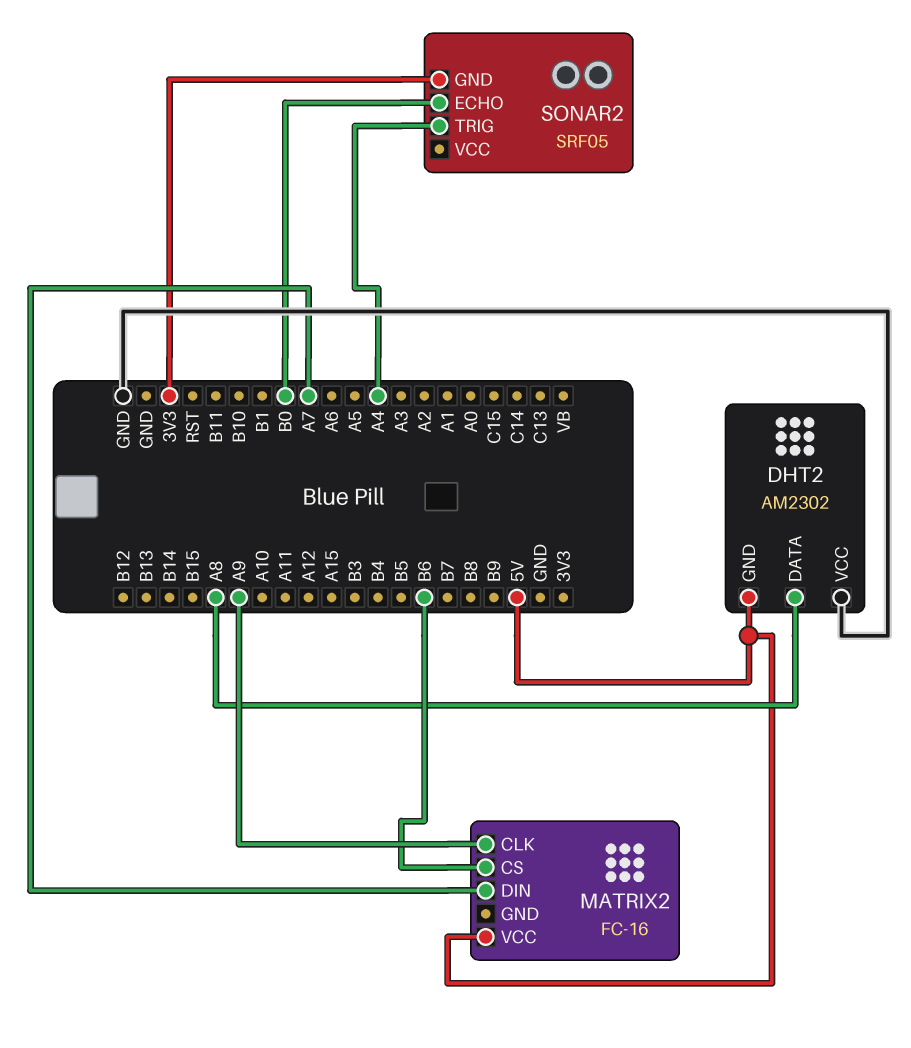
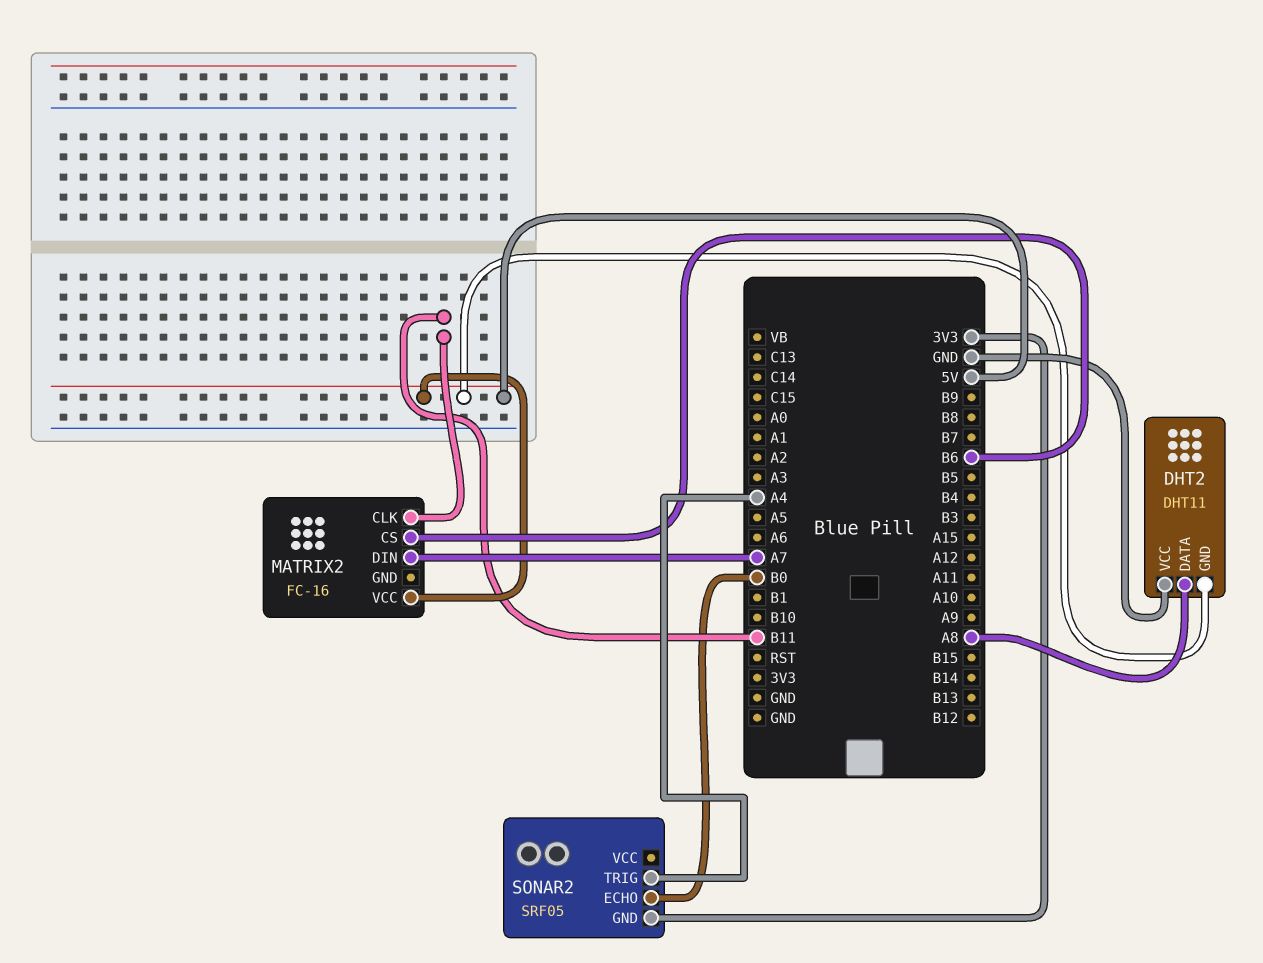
DHT2: AM2302 -> DHT11
MATRIX2 pin CLK: A9 -> B11

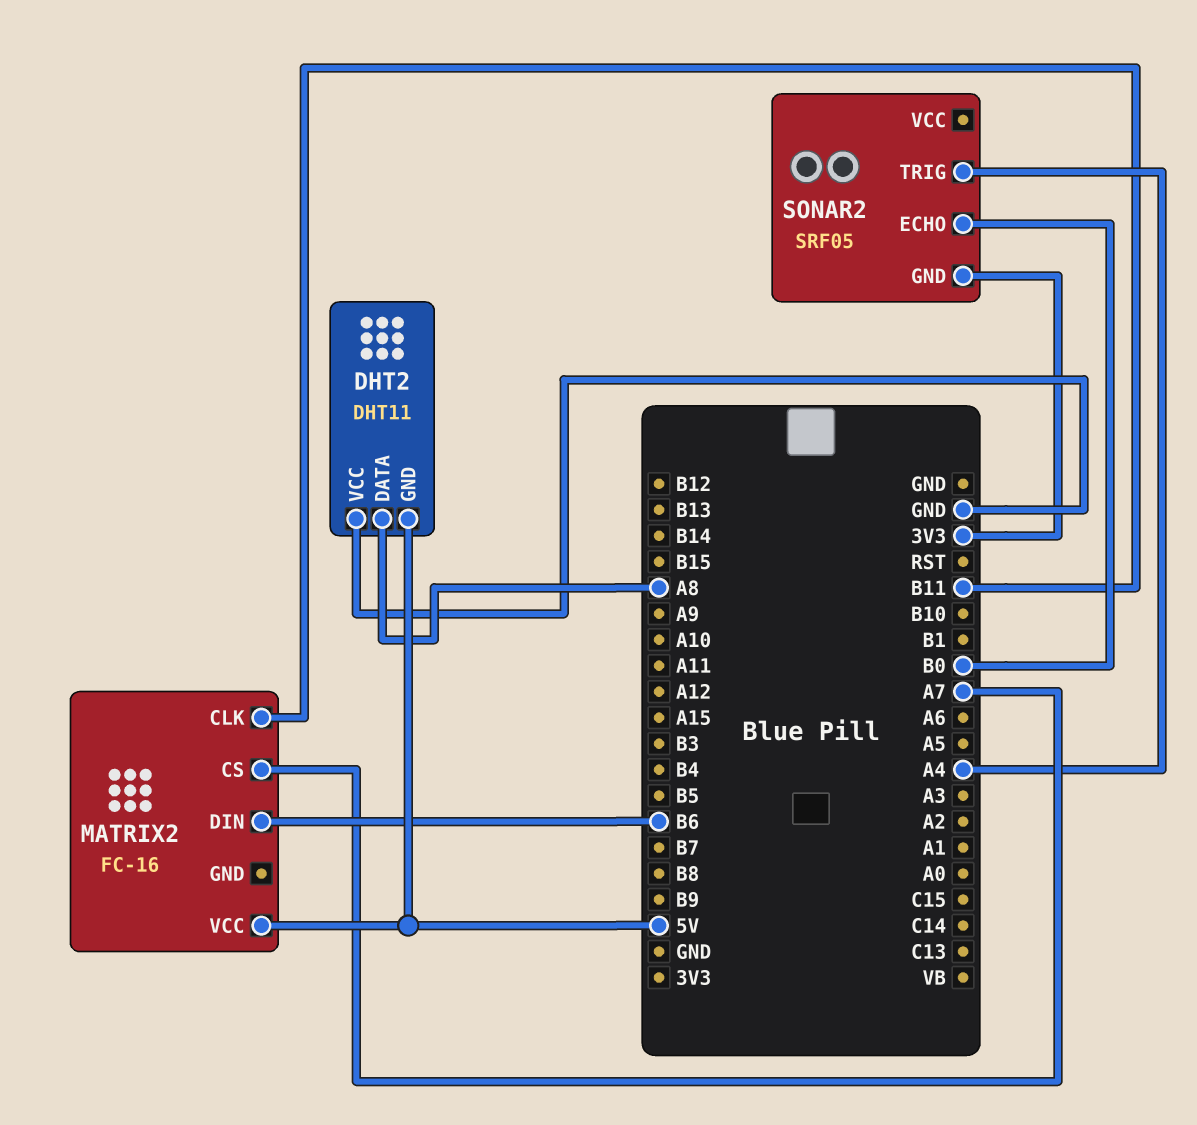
MATRIX2 pin CS: B6 -> A7
MATRIX2 pin DIN: A7 -> B6

